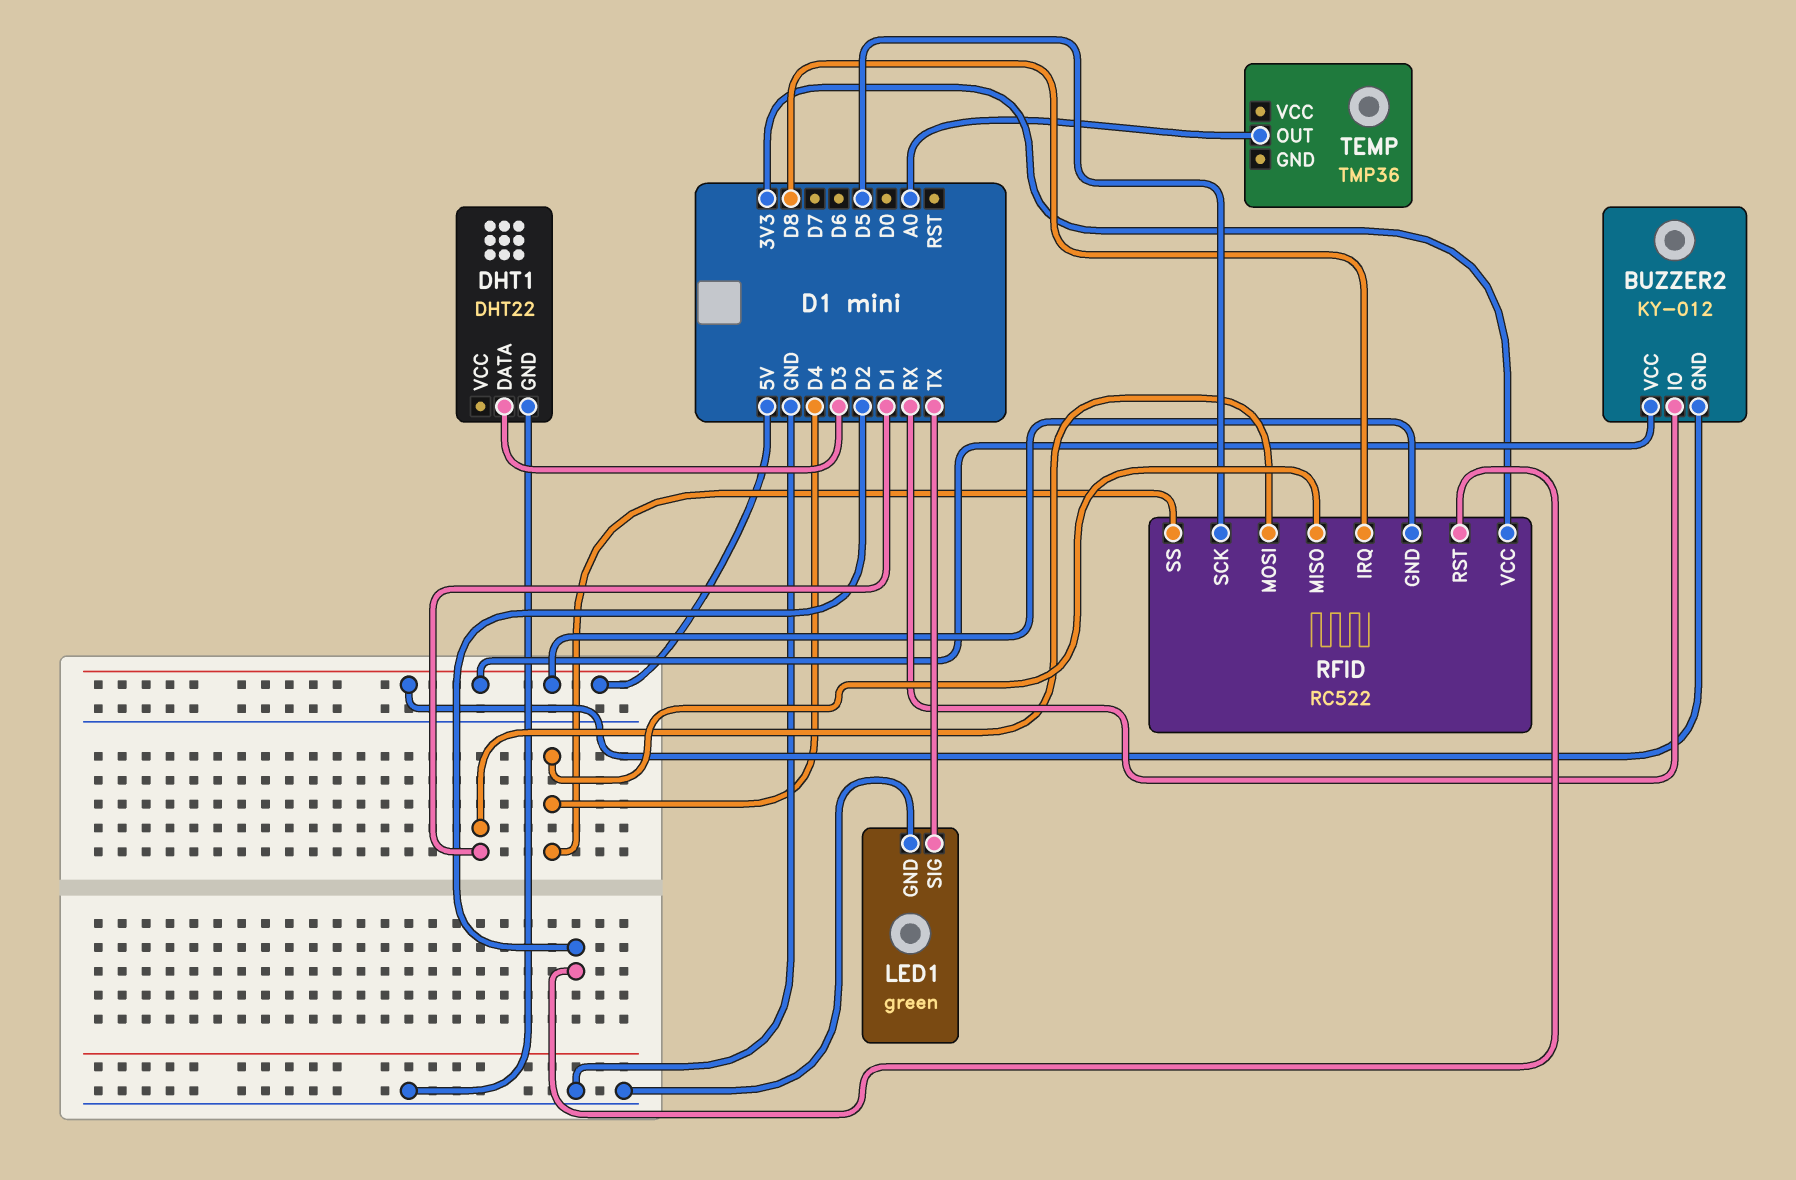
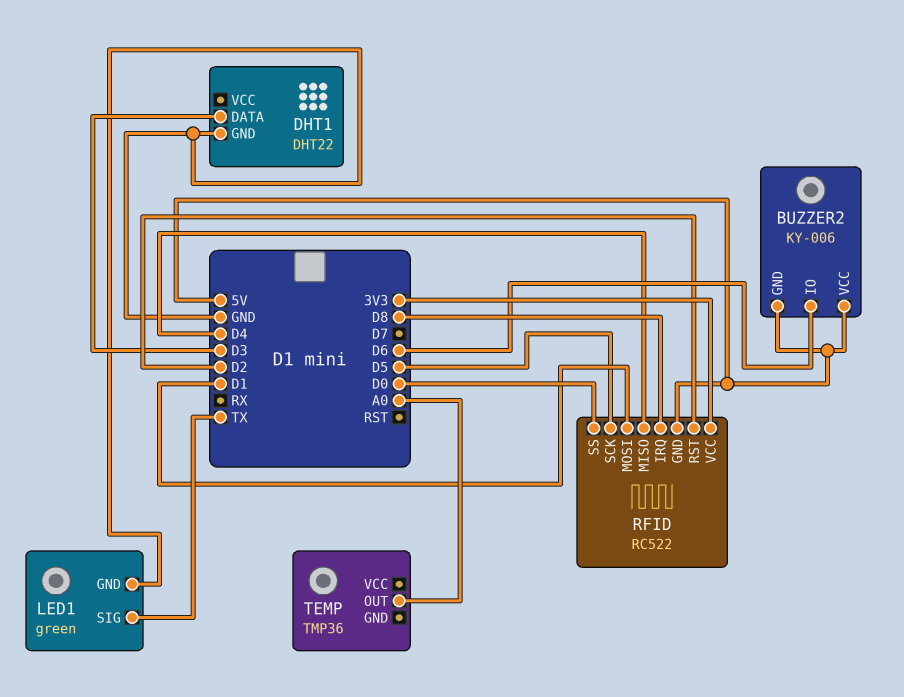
BUZZER2: KY-012 -> KY-006
BUZZER2 pin IO: RX -> D6
RFID pin SS: D4 -> D0

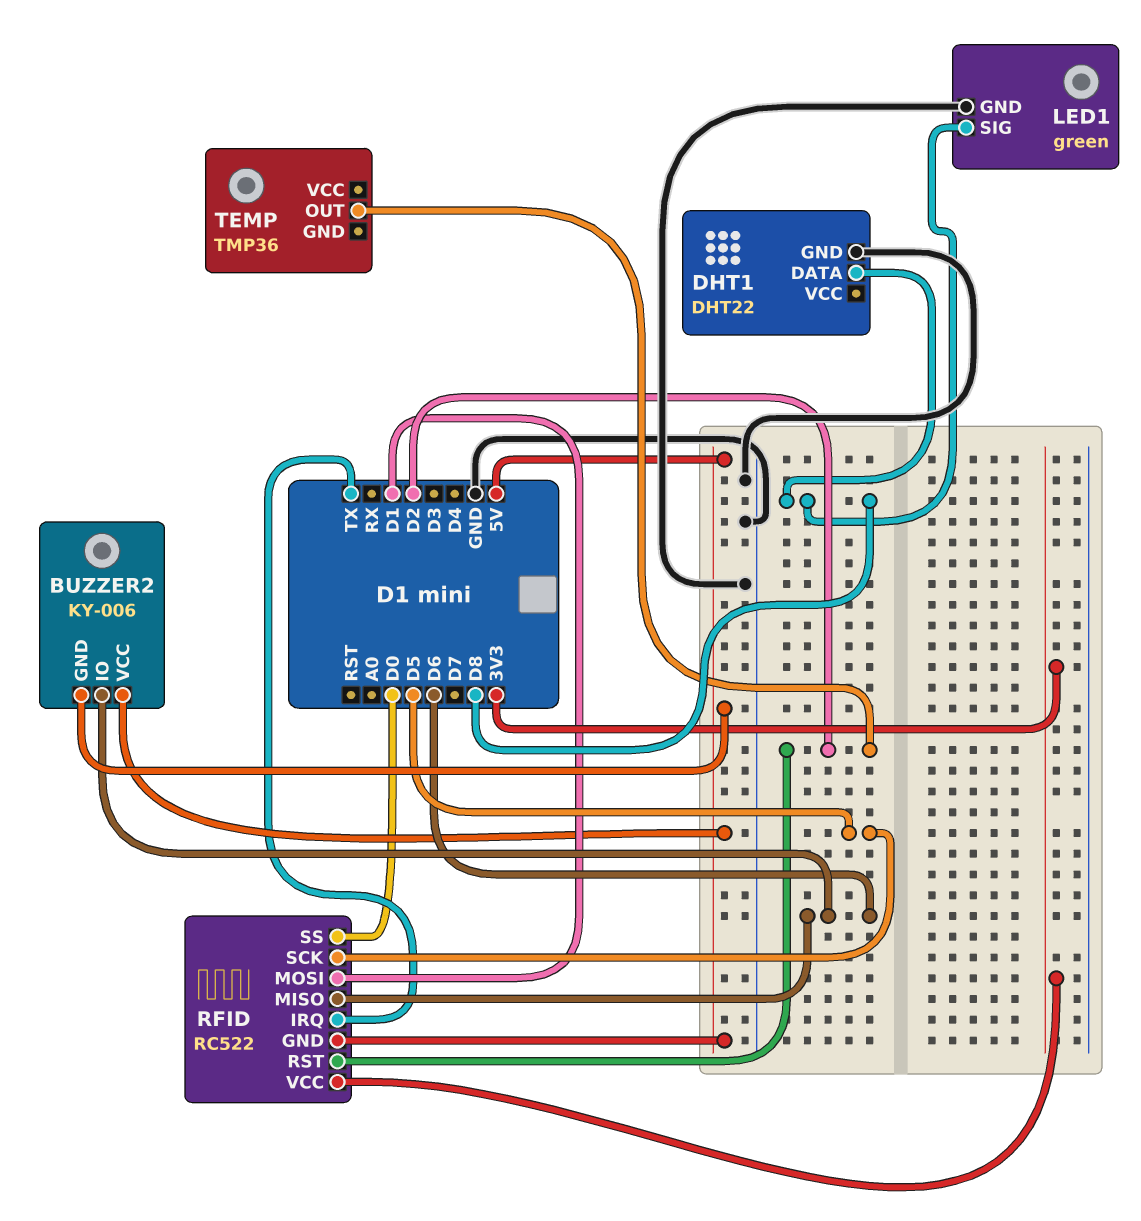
DHT1 pin DATA: D3 -> D8
LED1 pin SIG: TX -> D8
RFID pin IRQ: D8 -> TX
RFID pin MISO: D4 -> D6
TEMP pin OUT: A0 -> D2

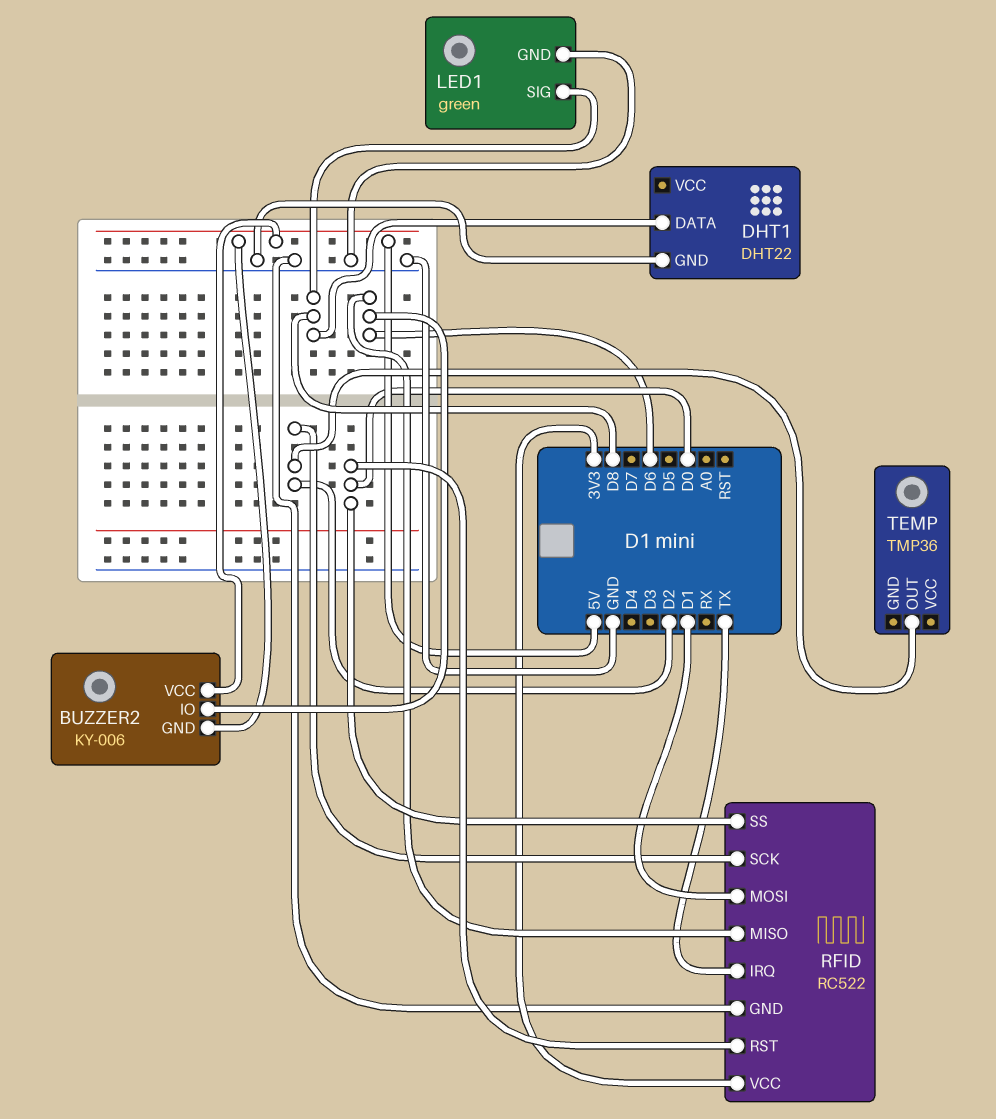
RFID pin GND: 5V -> GND
RFID pin RST: D2 -> D0
RFID pin SCK: D5 -> D2

